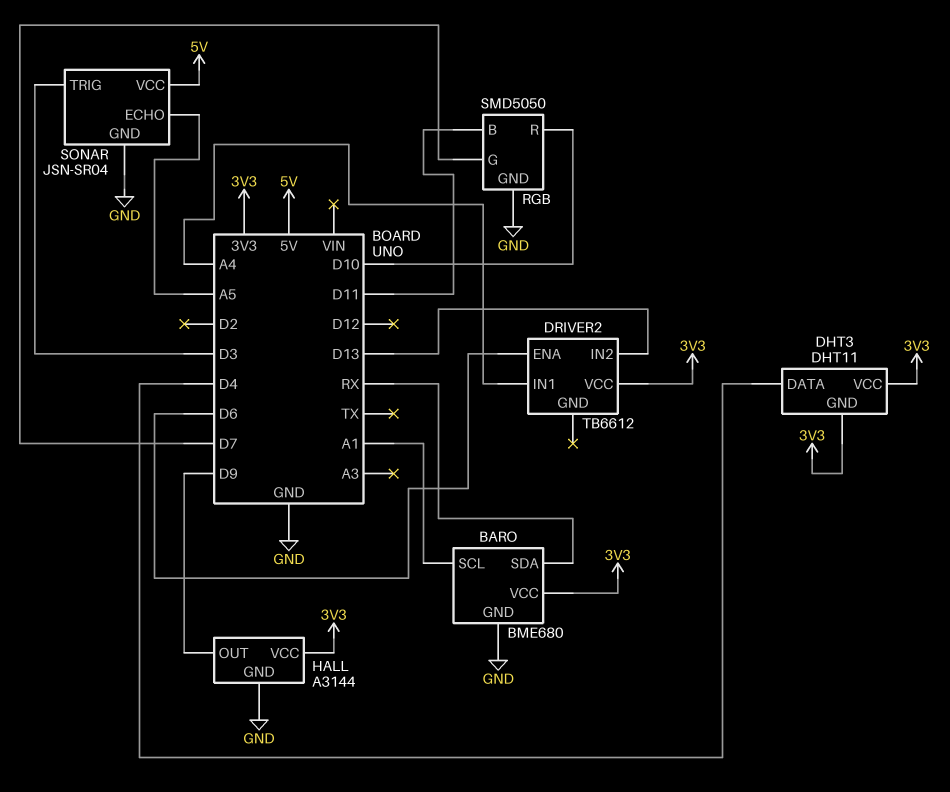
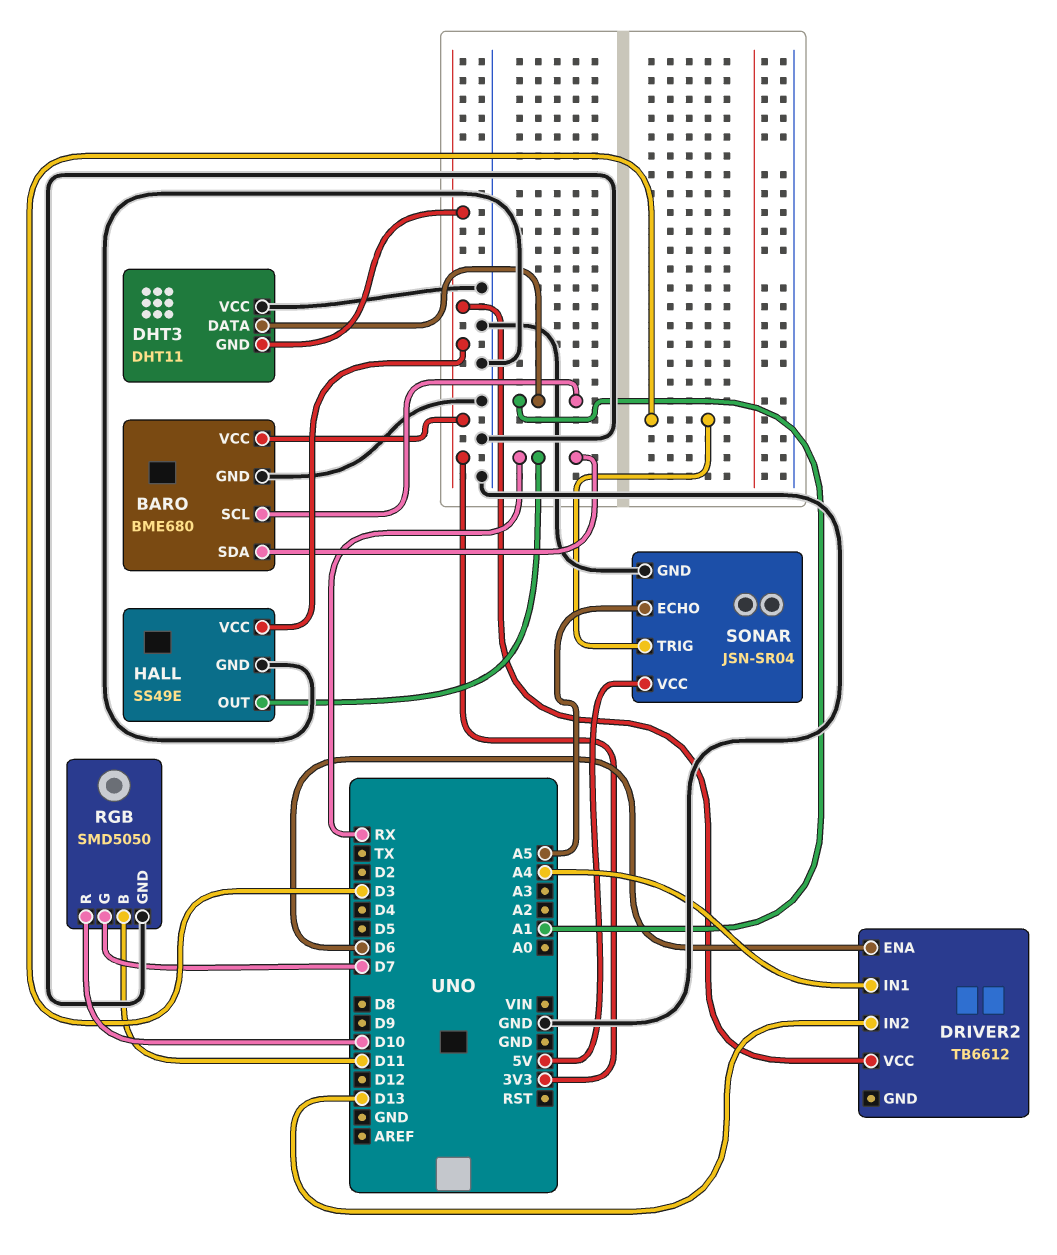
DHT3 pin DATA: D4 -> A1
DHT3 pin VCC: 3V3 -> GND
HALL: A3144 -> SS49E
HALL pin OUT: D9 -> RX

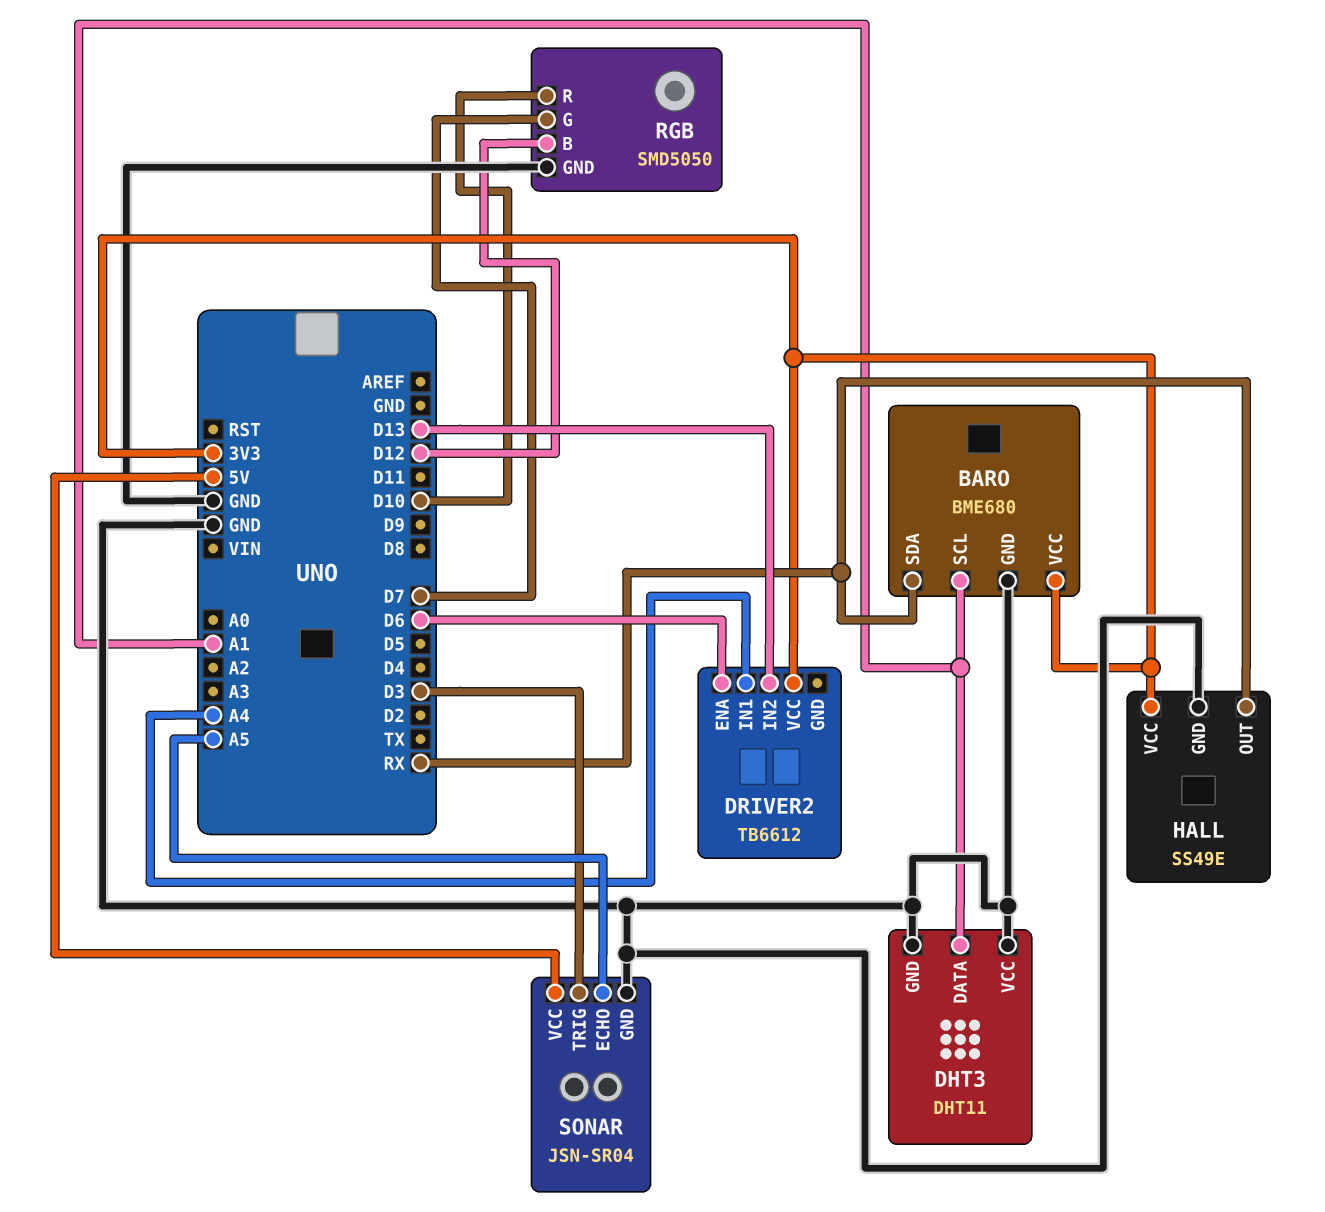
DHT3 pin GND: 3V3 -> GND
RGB pin B: D11 -> D12

